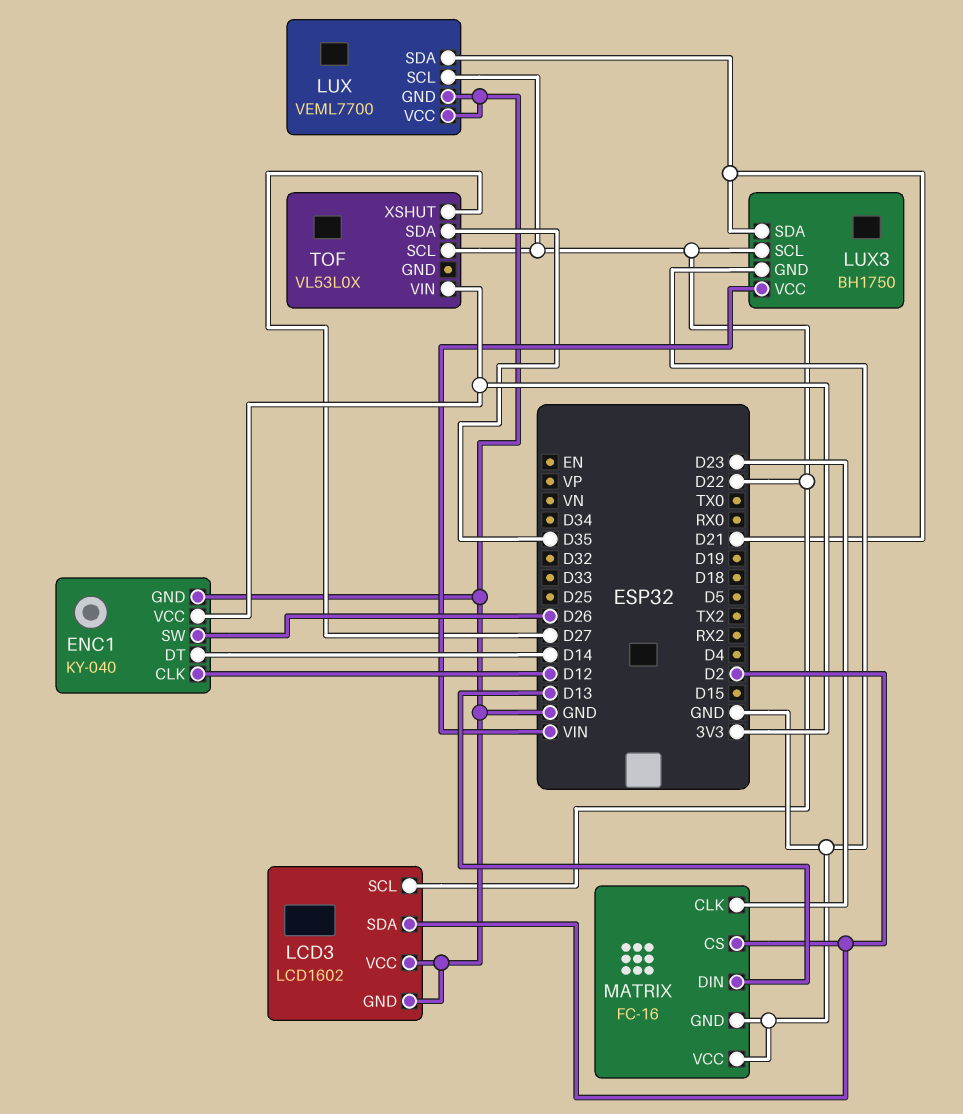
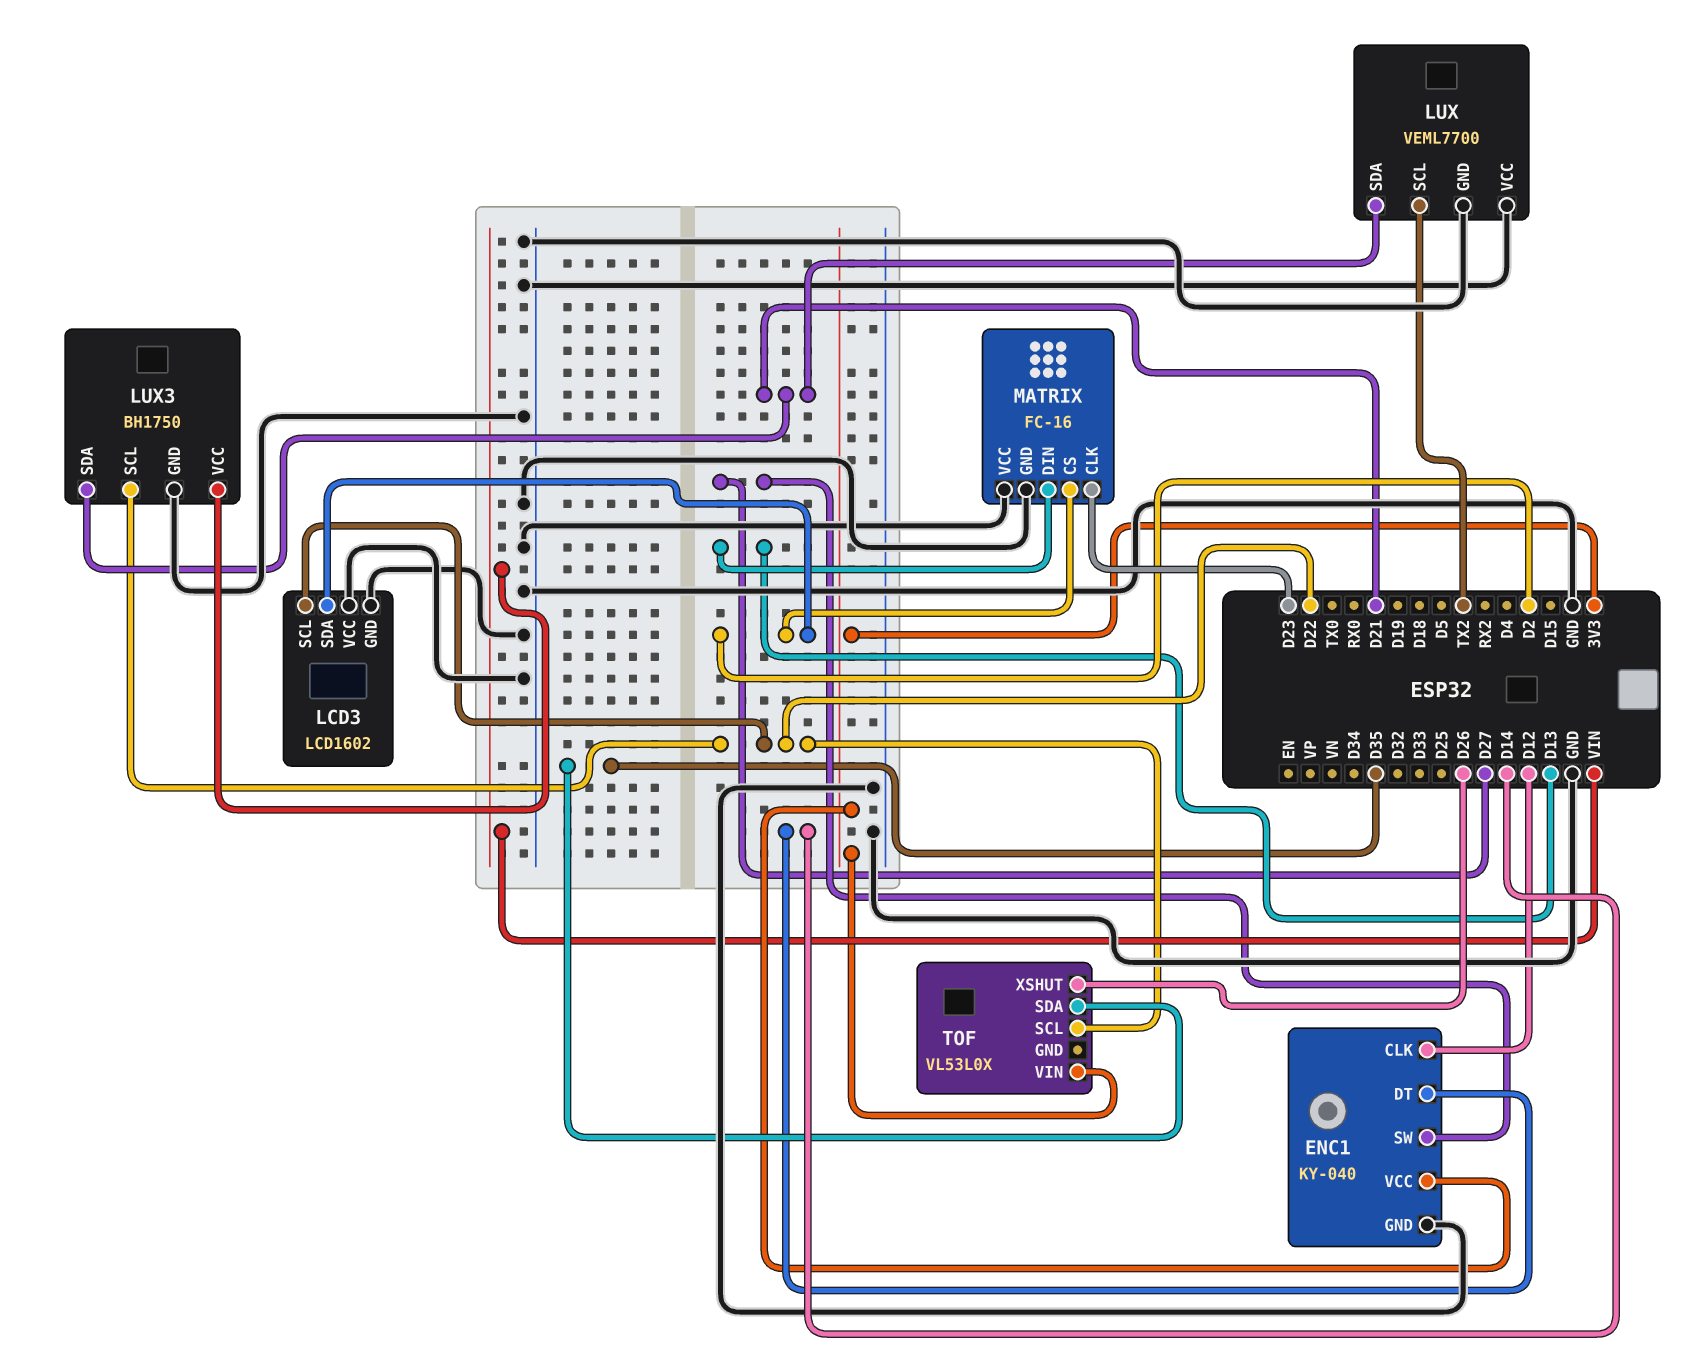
ENC1 pin SW: D26 -> D27
LUX pin SCL: D22 -> TX2
TOF pin XSHUT: D27 -> D26

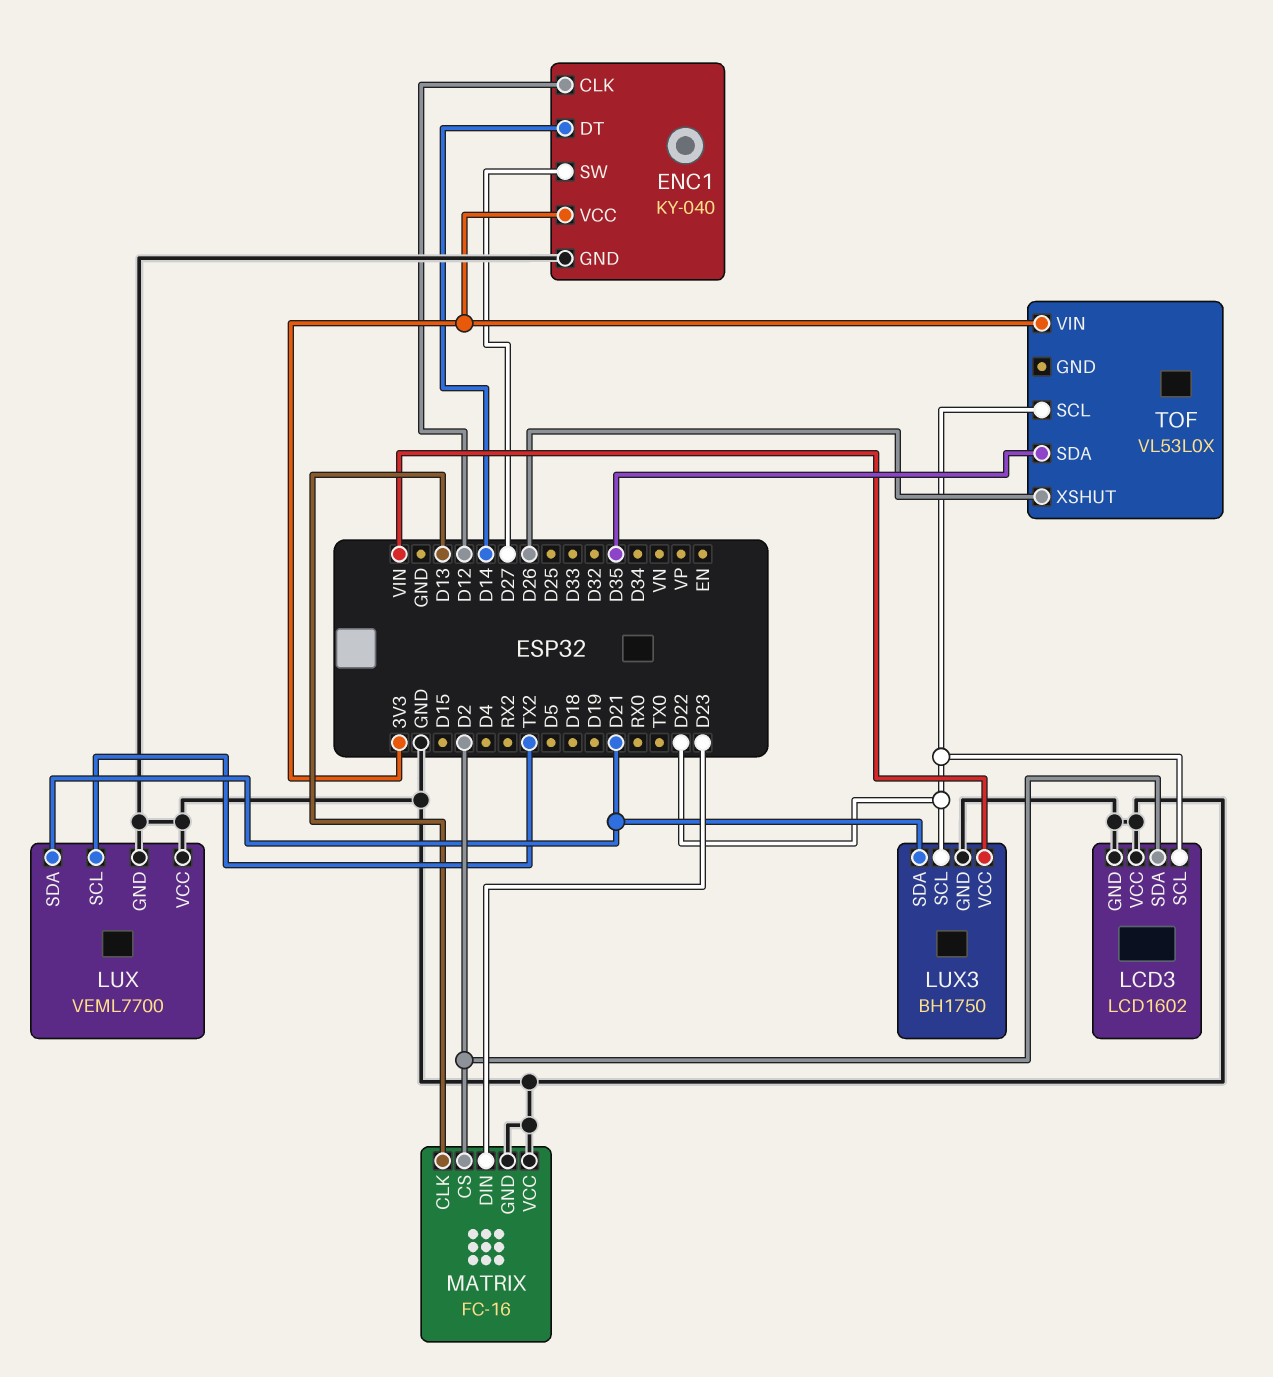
MATRIX pin CLK: D23 -> D13
MATRIX pin DIN: D13 -> D23

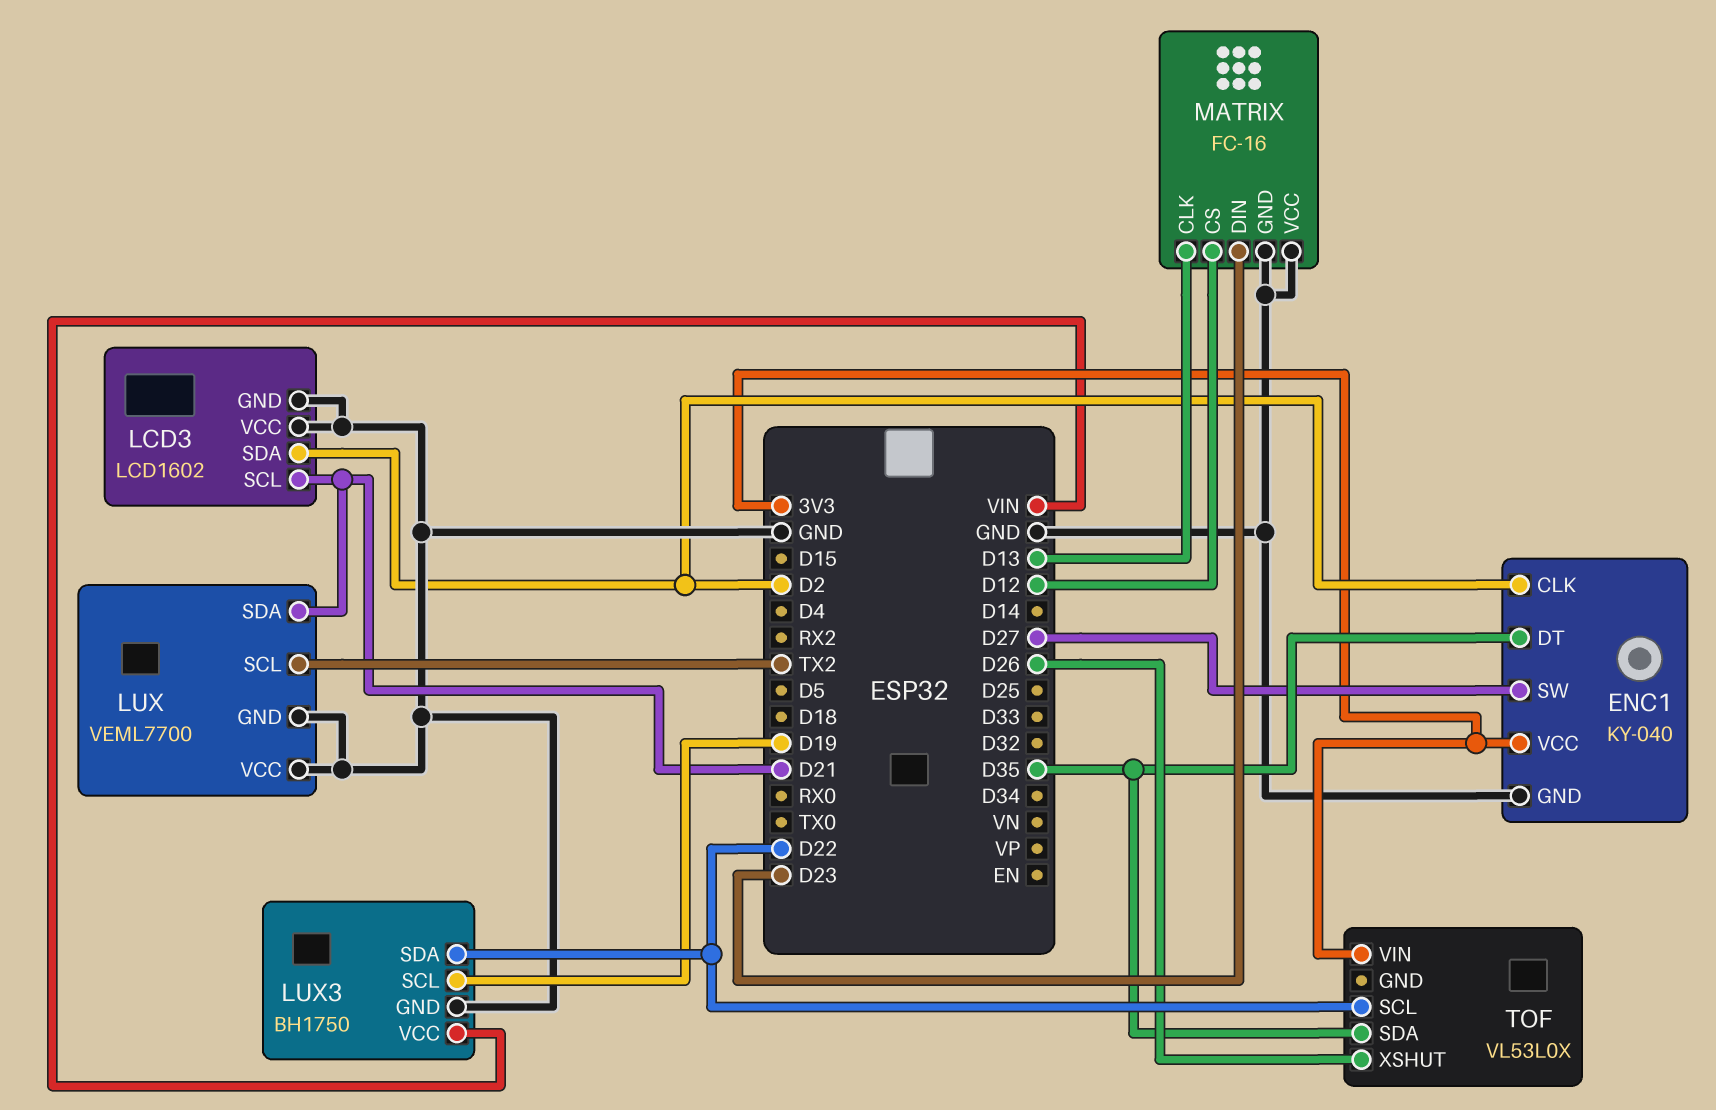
ENC1 pin CLK: D12 -> D2
ENC1 pin DT: D14 -> D35
LCD3 pin SCL: D22 -> D21
LUX3 pin SCL: D22 -> D19
LUX3 pin SDA: D21 -> D22
MATRIX pin CS: D2 -> D12

